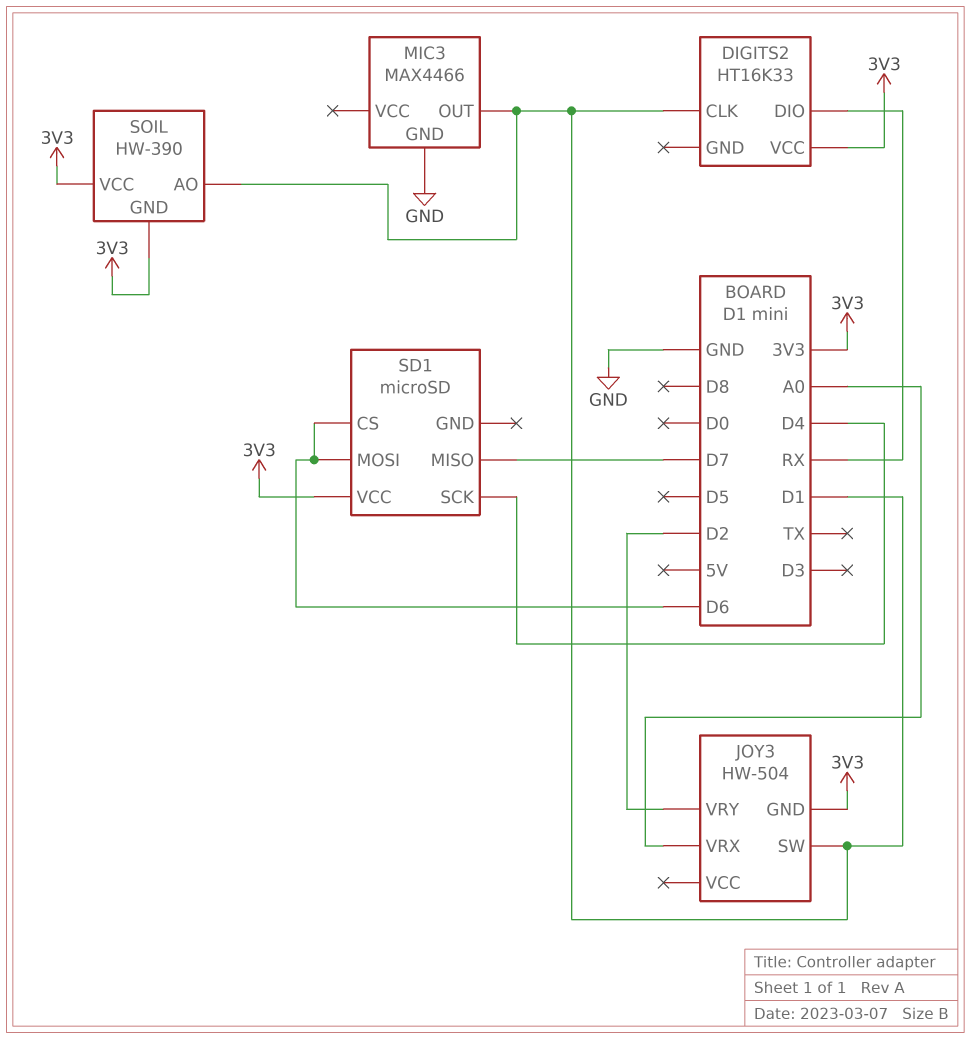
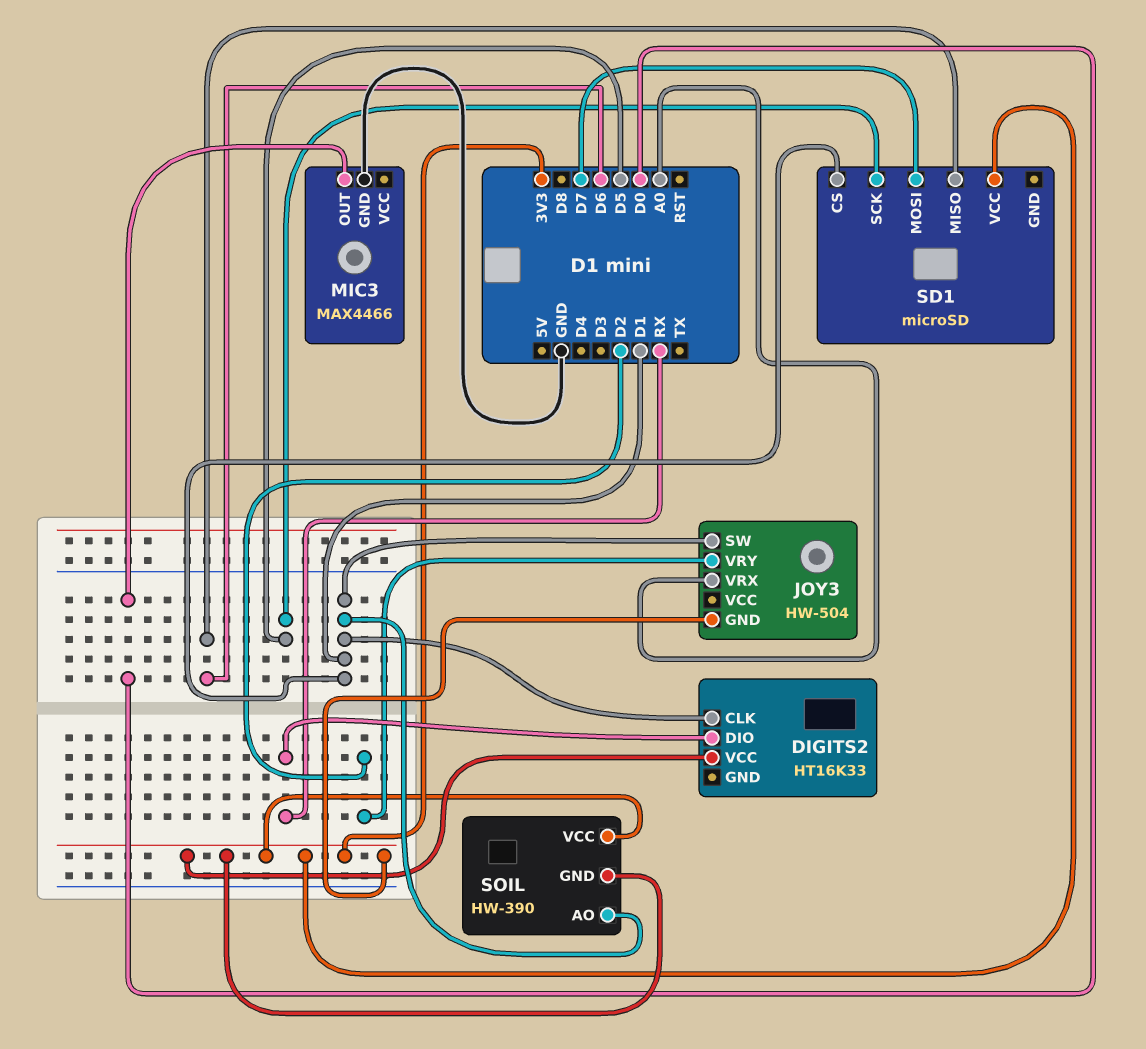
MIC3 pin OUT: D1 -> D0
SD1 pin CS: D6 -> D1
SD1 pin MISO: D7 -> D6
SD1 pin MOSI: D6 -> D7
SD1 pin SCK: D4 -> D5

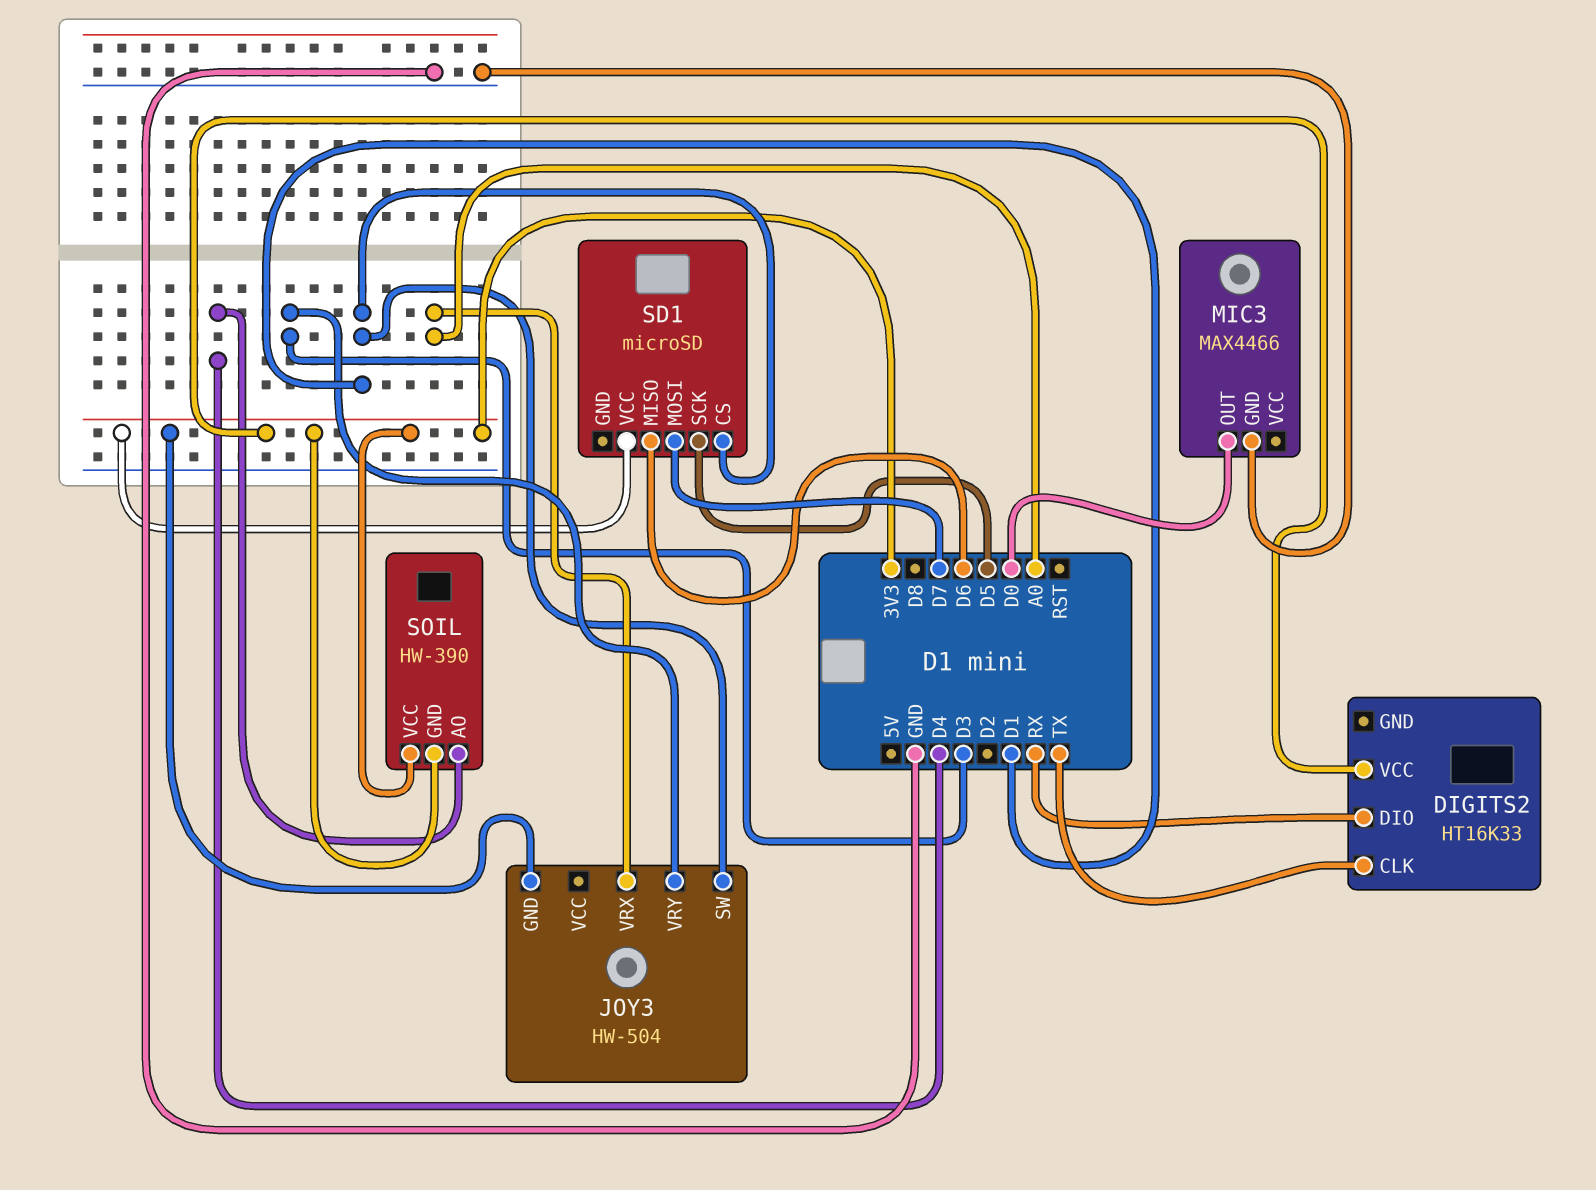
DIGITS2 pin CLK: D1 -> TX
JOY3 pin VRY: D2 -> D3
SOIL pin AO: D1 -> D4

